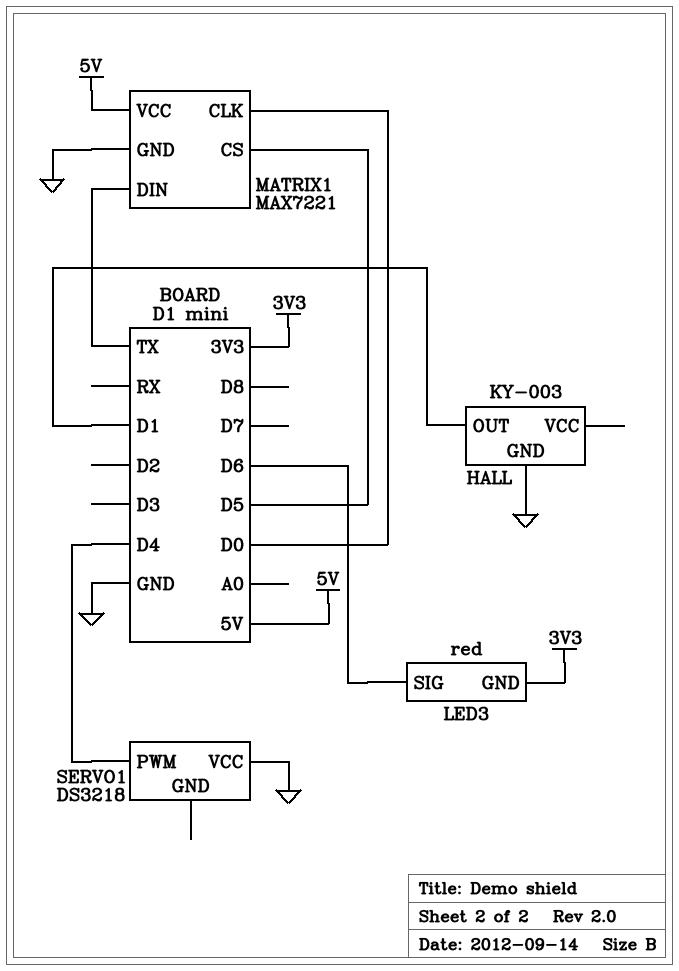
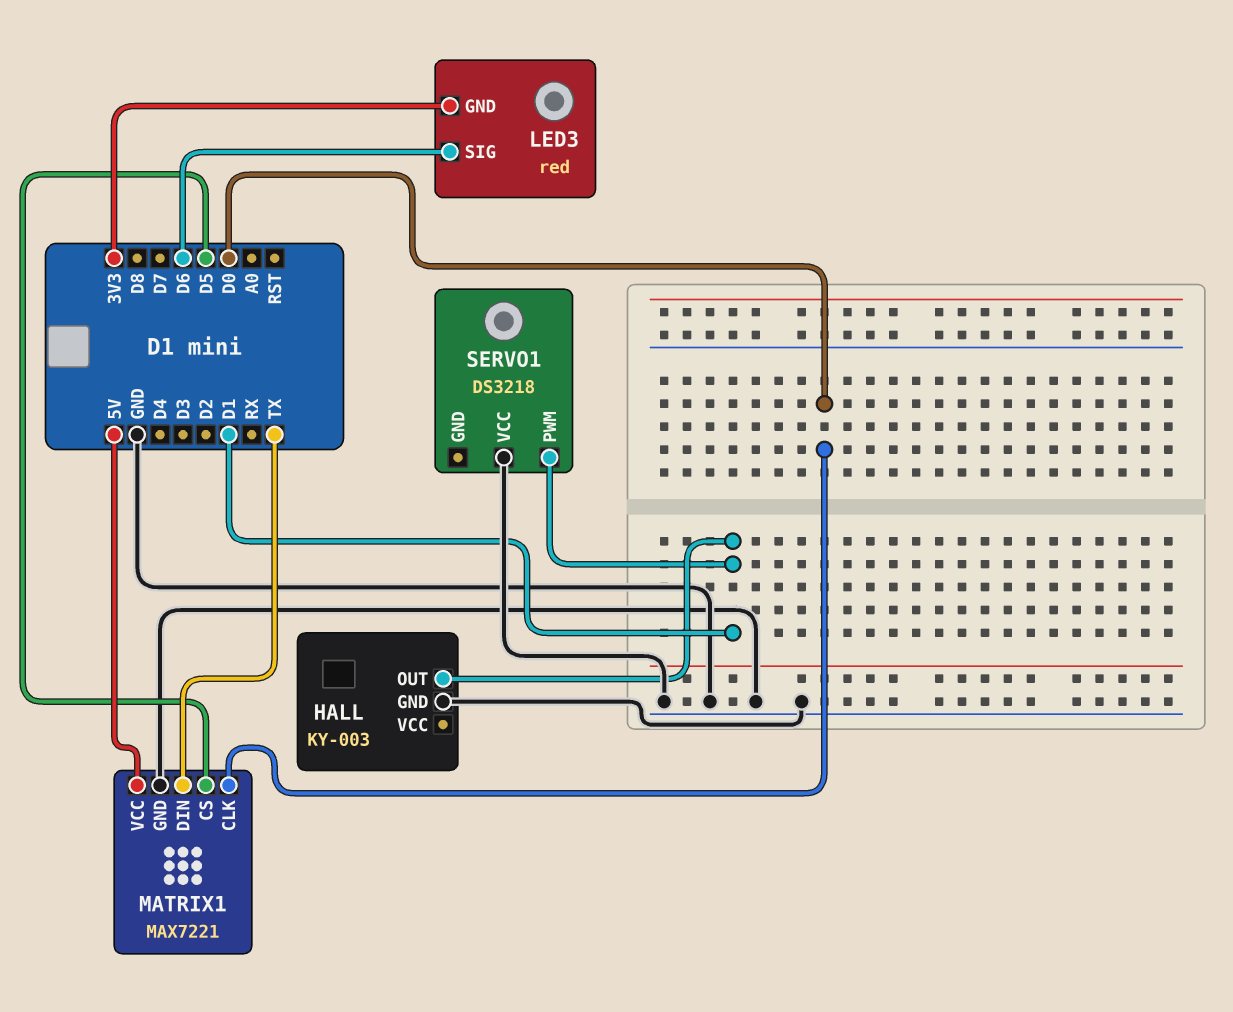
SERVO1 pin PWM: D4 -> D1

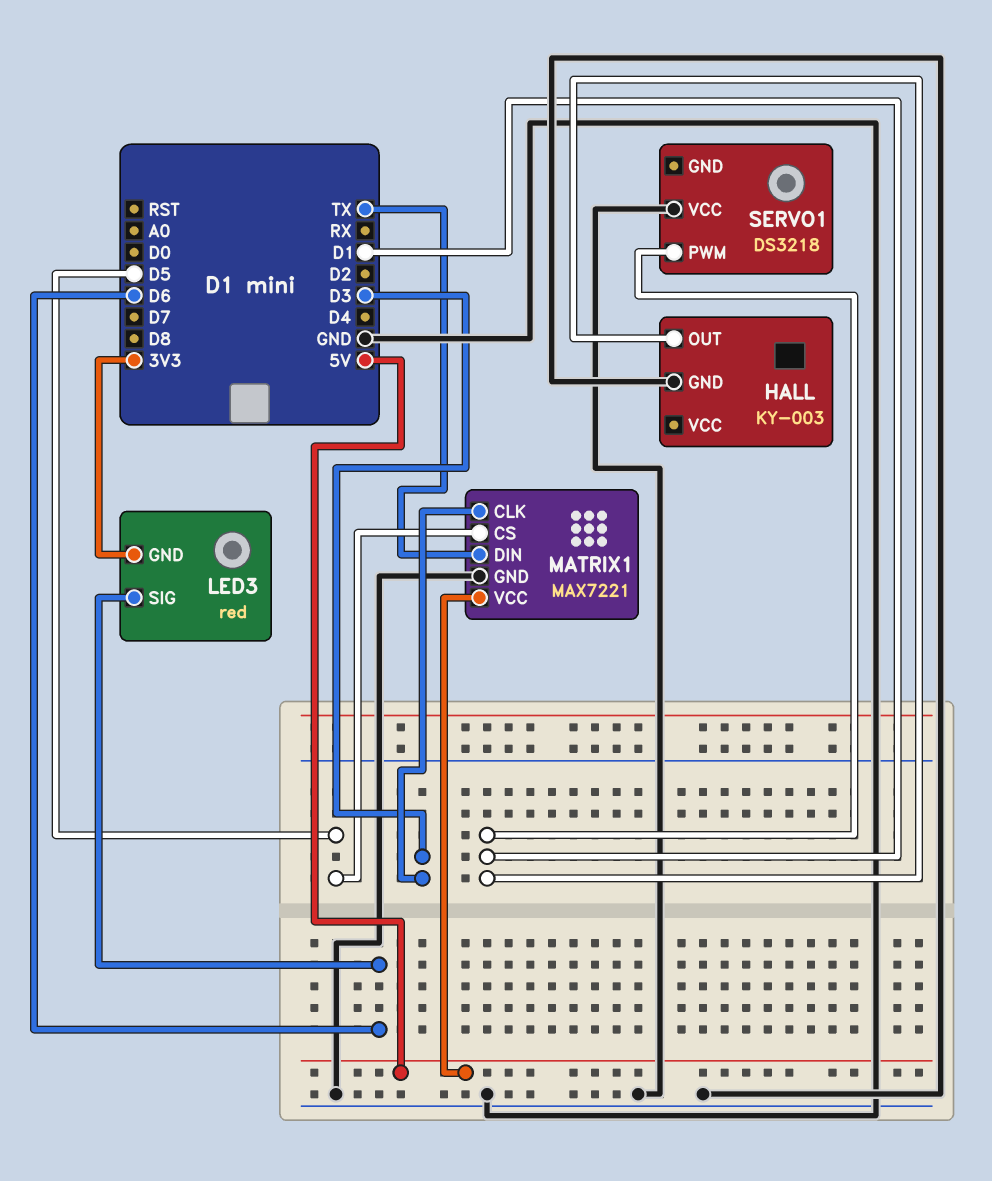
MATRIX1 pin CLK: D0 -> D3

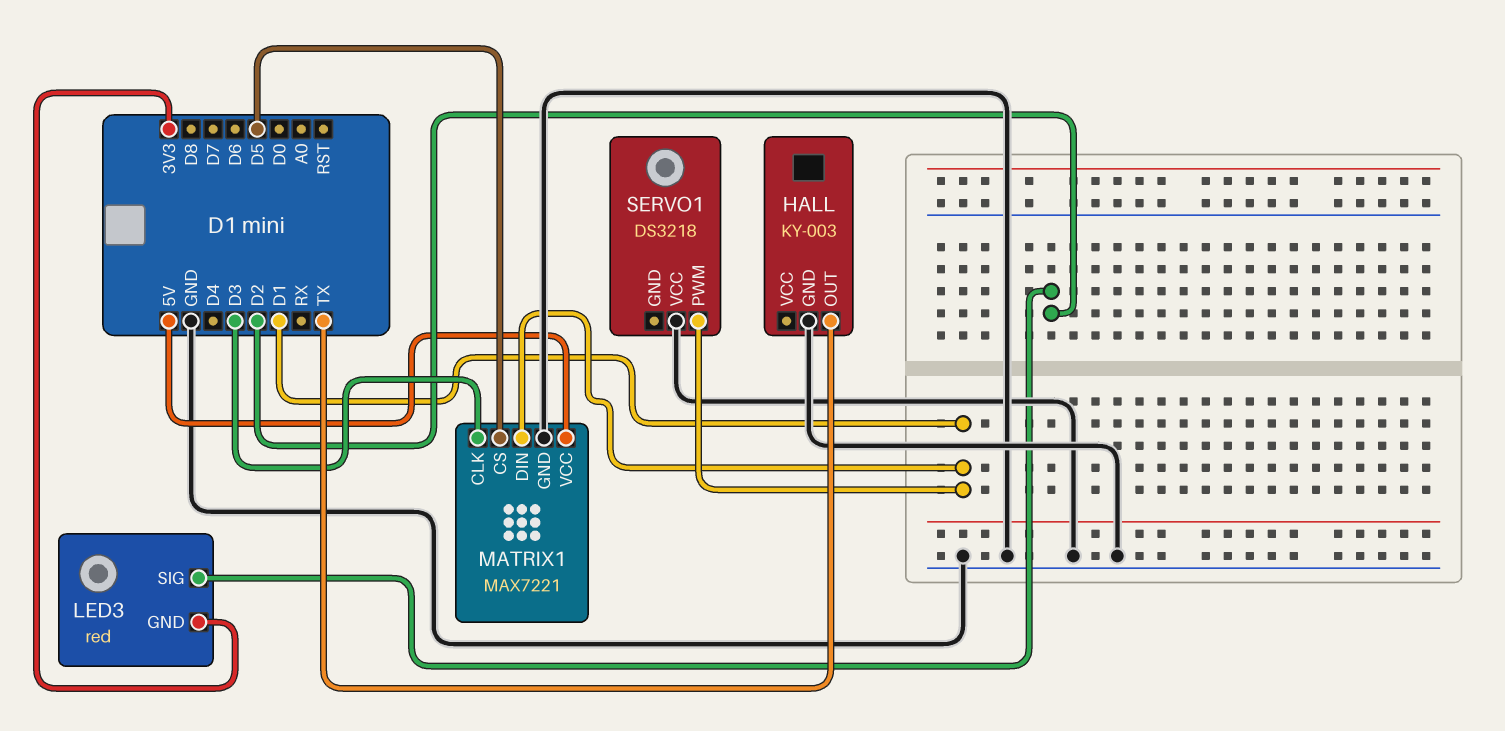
HALL pin OUT: D1 -> TX
LED3 pin SIG: D6 -> D2
MATRIX1 pin DIN: TX -> D1

